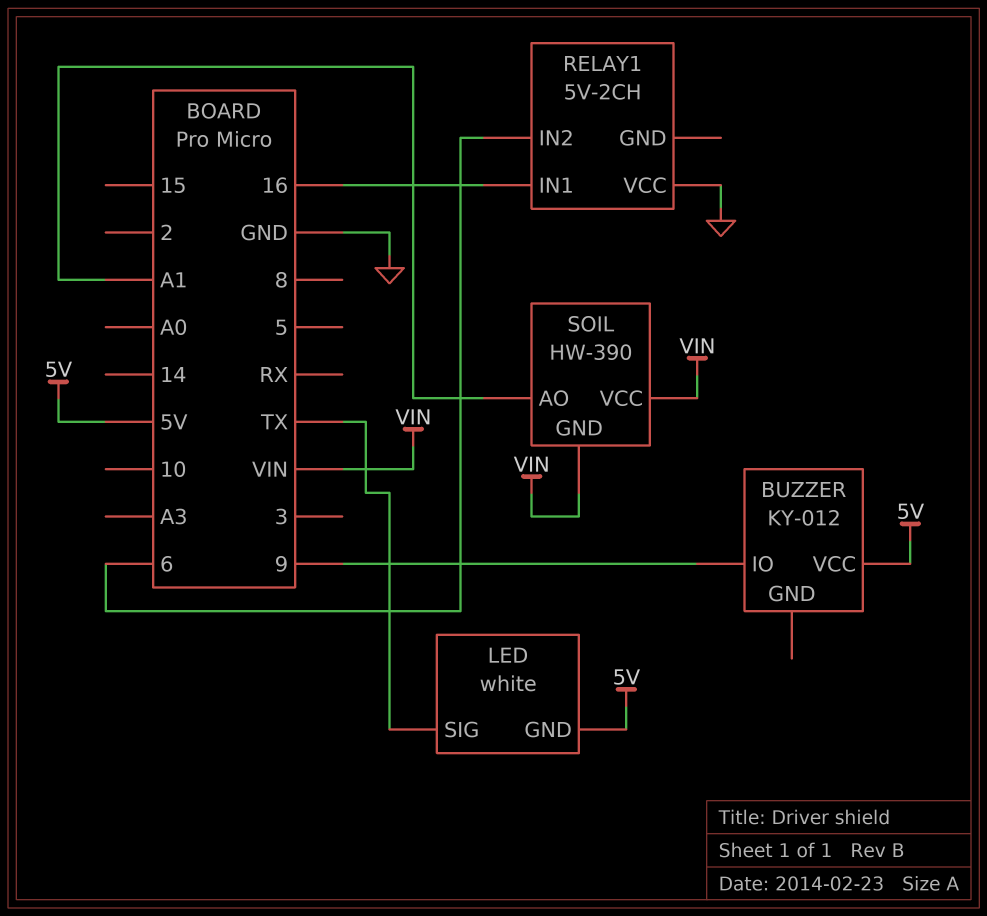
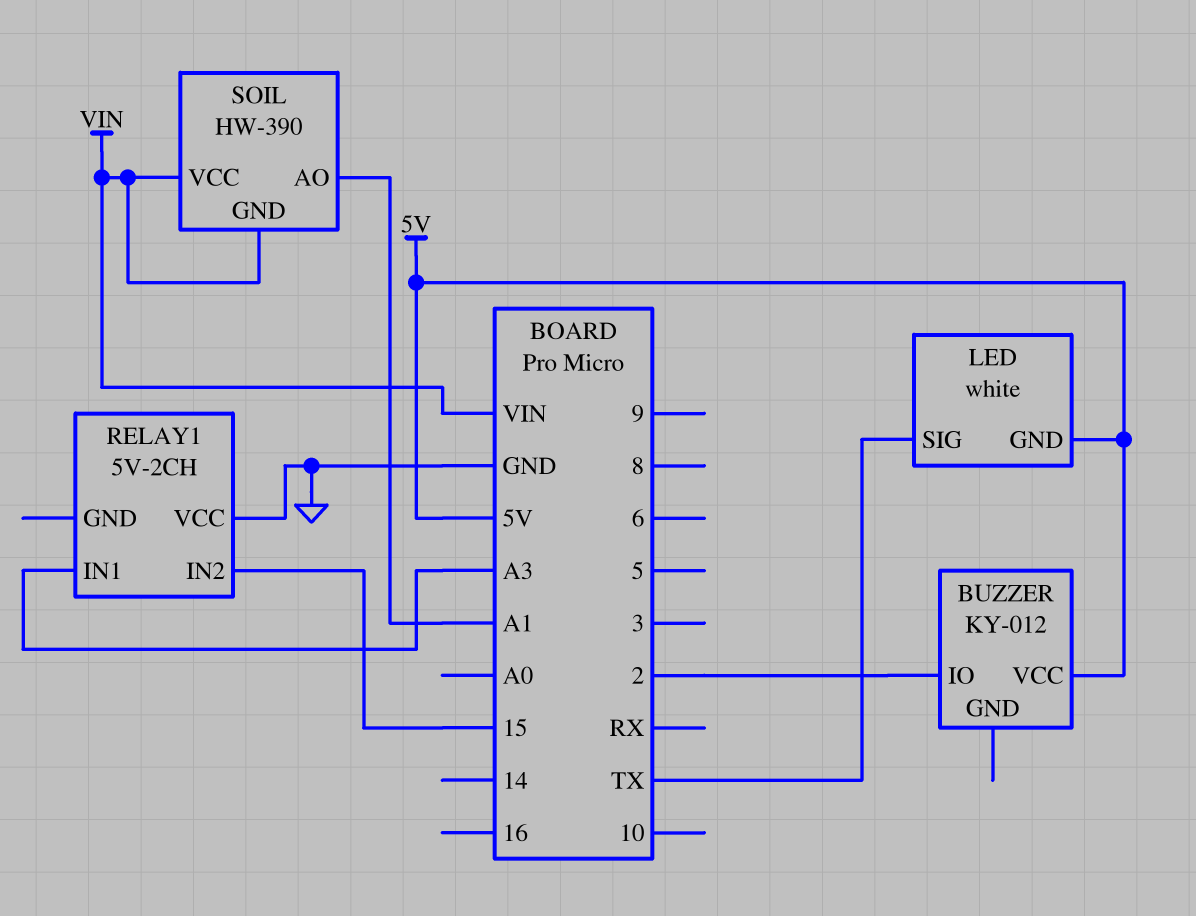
BUZZER pin IO: 9 -> 2
RELAY1 pin IN1: 16 -> A3
RELAY1 pin IN2: 6 -> 15

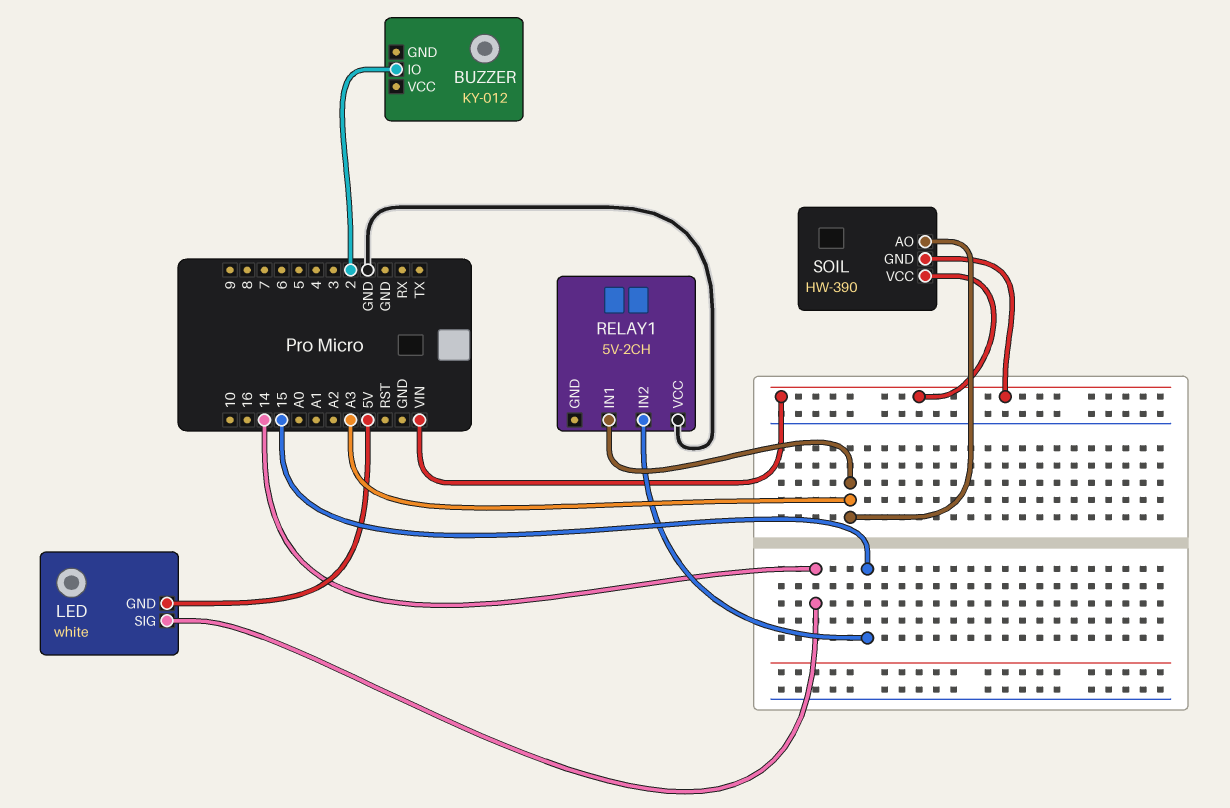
BUZZER pin VCC: 5V -> none
LED pin SIG: TX -> 14
SOIL pin AO: A1 -> A3

